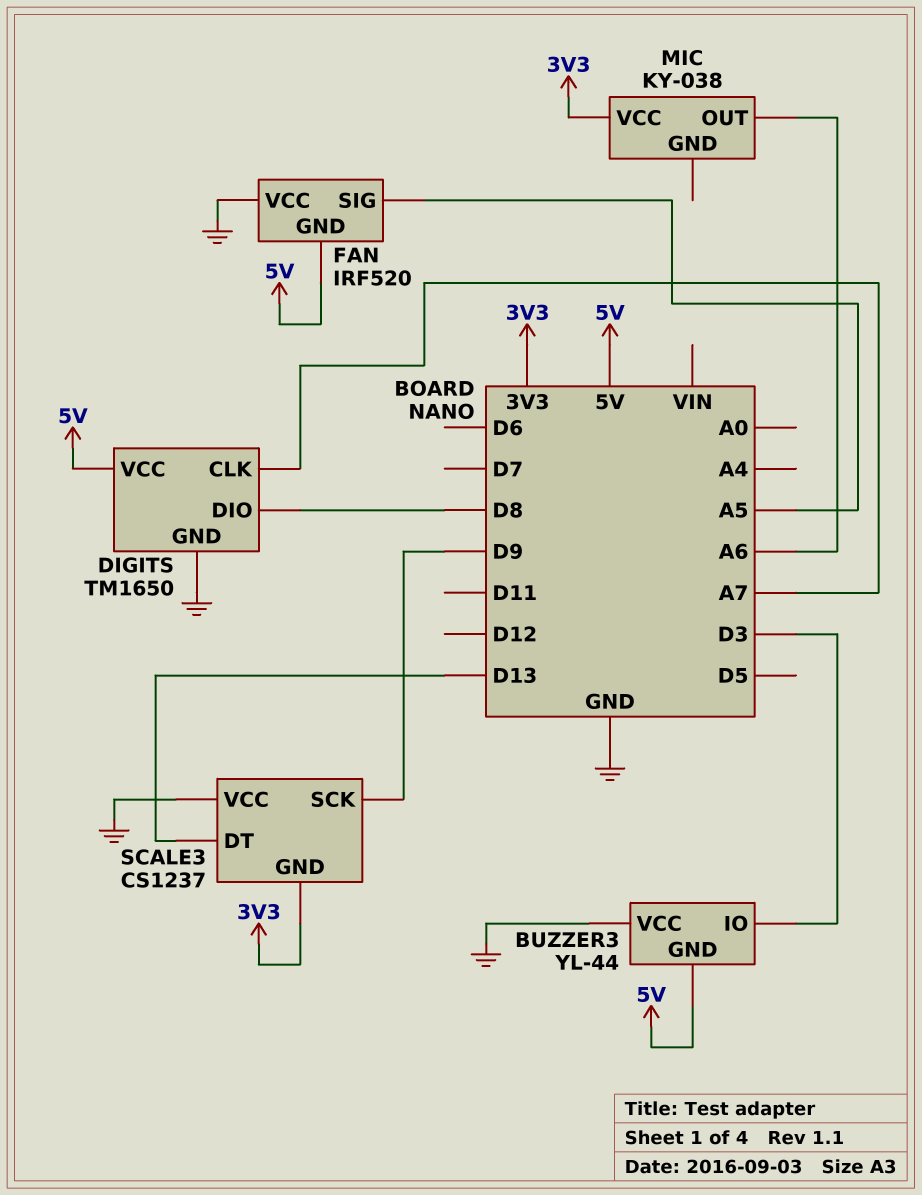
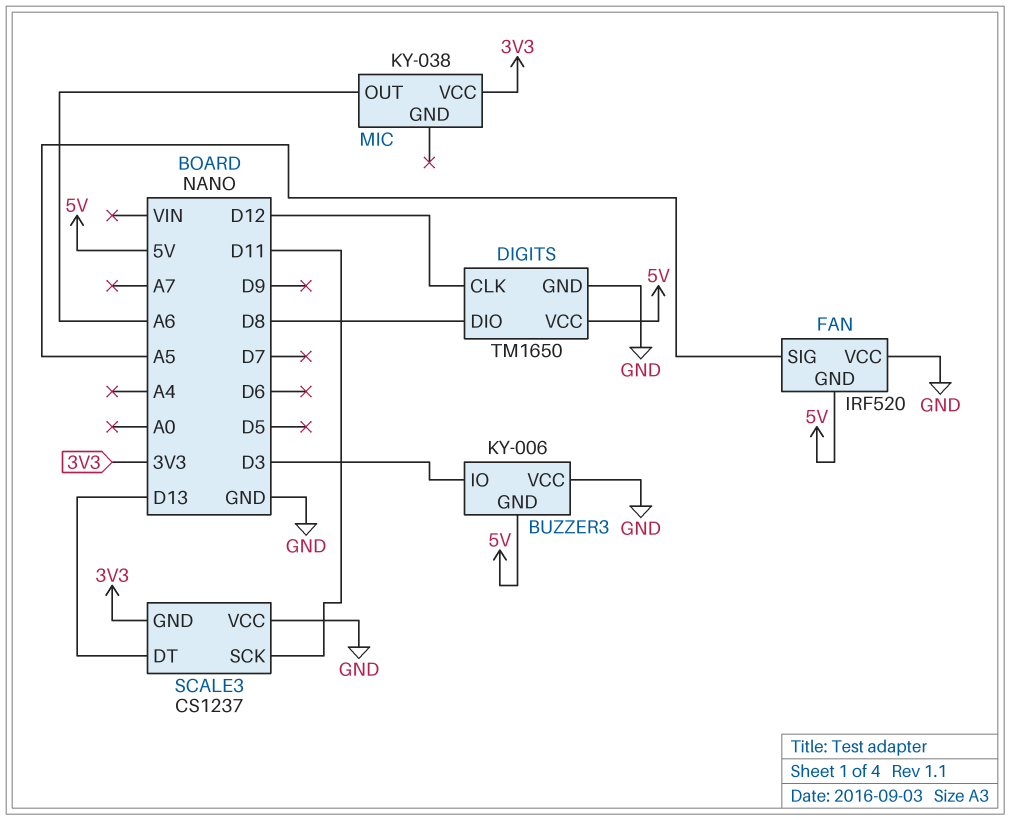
BUZZER3: YL-44 -> KY-006
DIGITS pin CLK: A7 -> D12
SCALE3 pin SCK: D9 -> D11

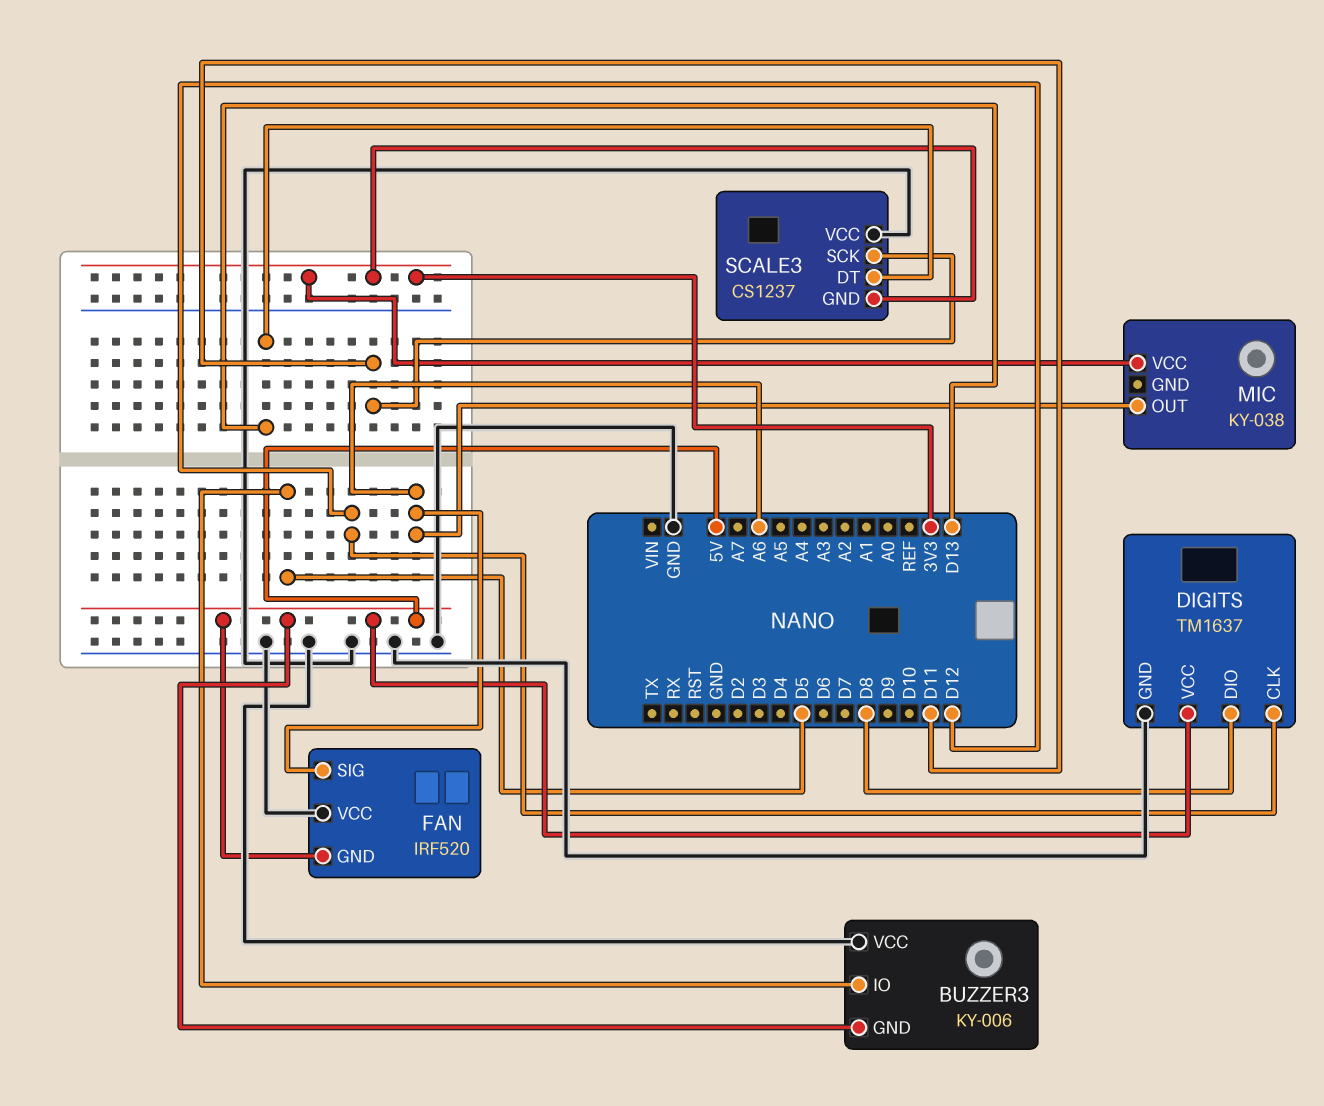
BUZZER3 pin IO: D3 -> D5
DIGITS: TM1650 -> TM1637
FAN pin SIG: A5 -> A6

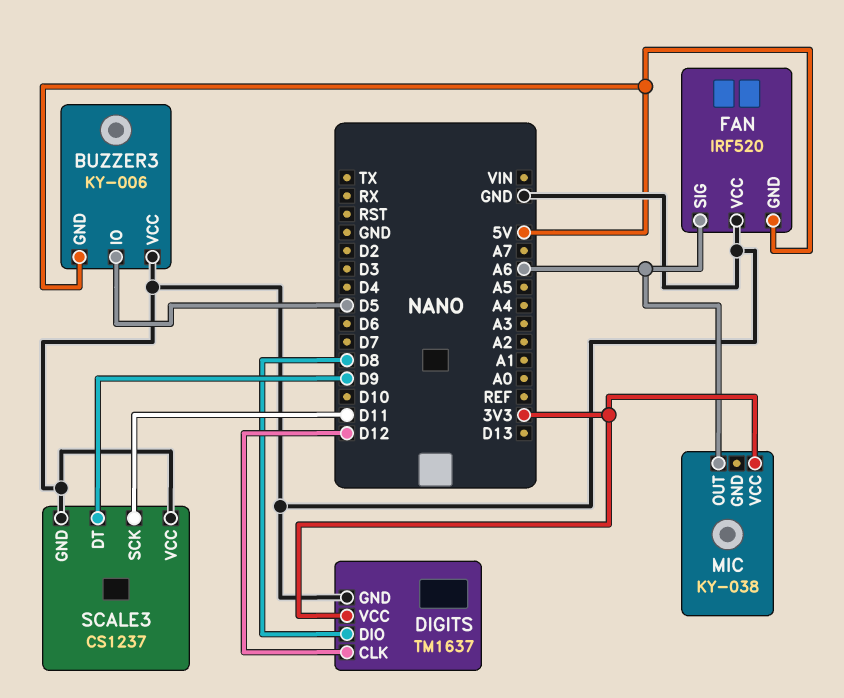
DIGITS pin VCC: 5V -> 3V3
SCALE3 pin DT: D13 -> D9
SCALE3 pin GND: 3V3 -> GND

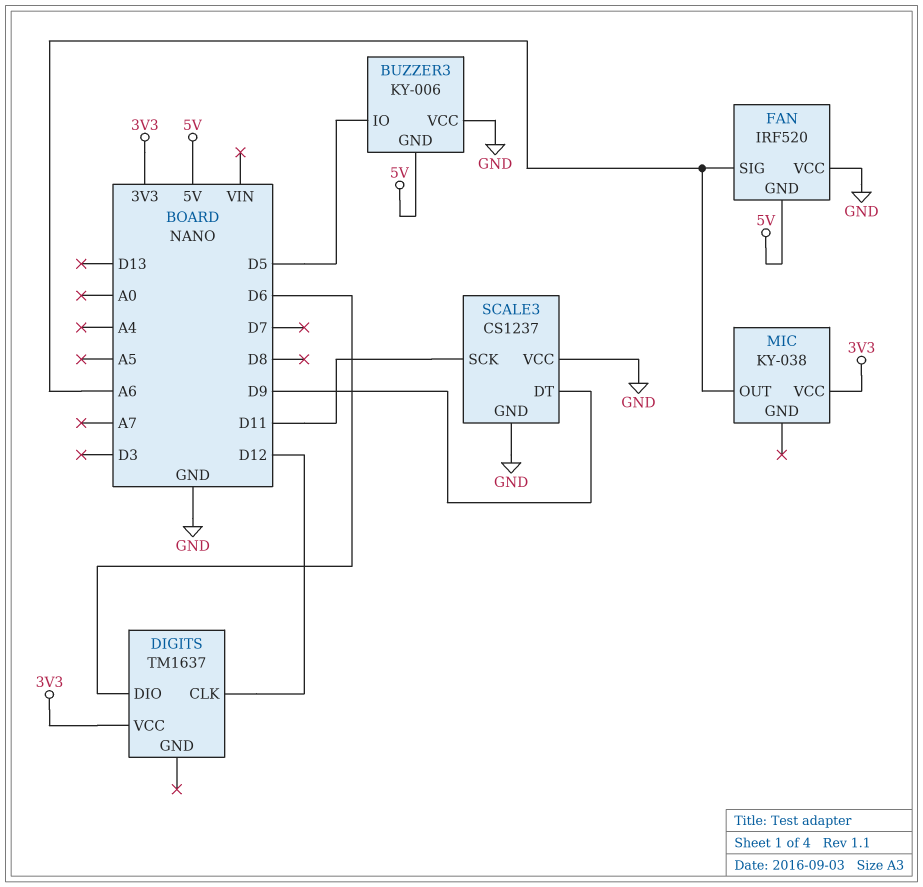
DIGITS pin DIO: D8 -> D6
DIGITS pin GND: GND -> none

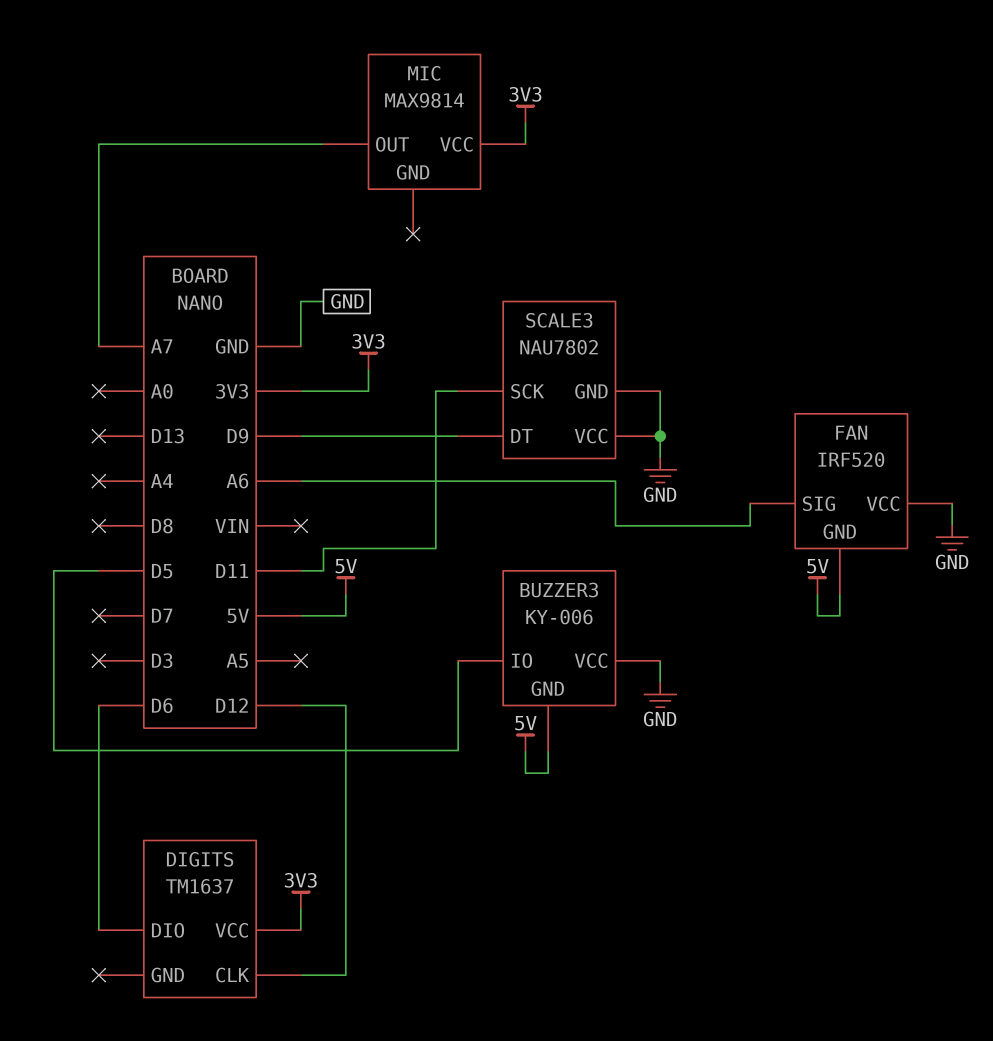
MIC: KY-038 -> MAX9814
MIC pin OUT: A6 -> A7
SCALE3: CS1237 -> NAU7802

